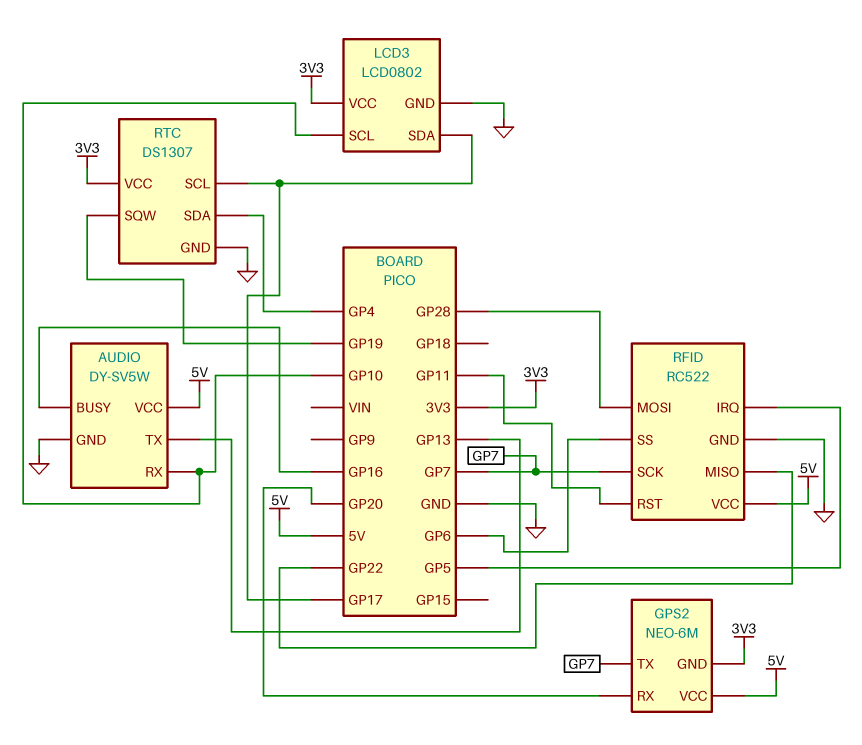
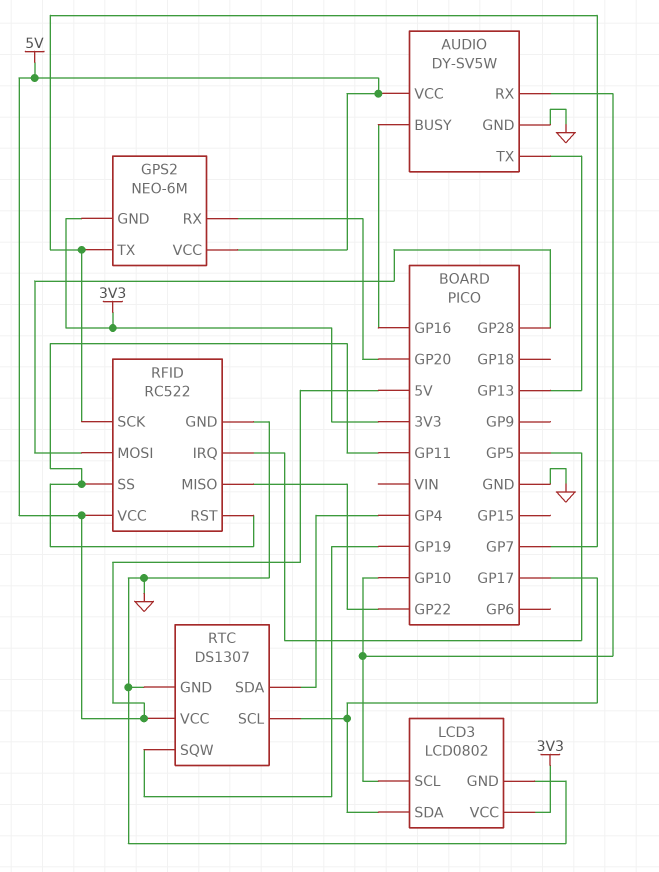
RFID pin SS: GP6 -> GP11
RTC pin VCC: 3V3 -> 5V

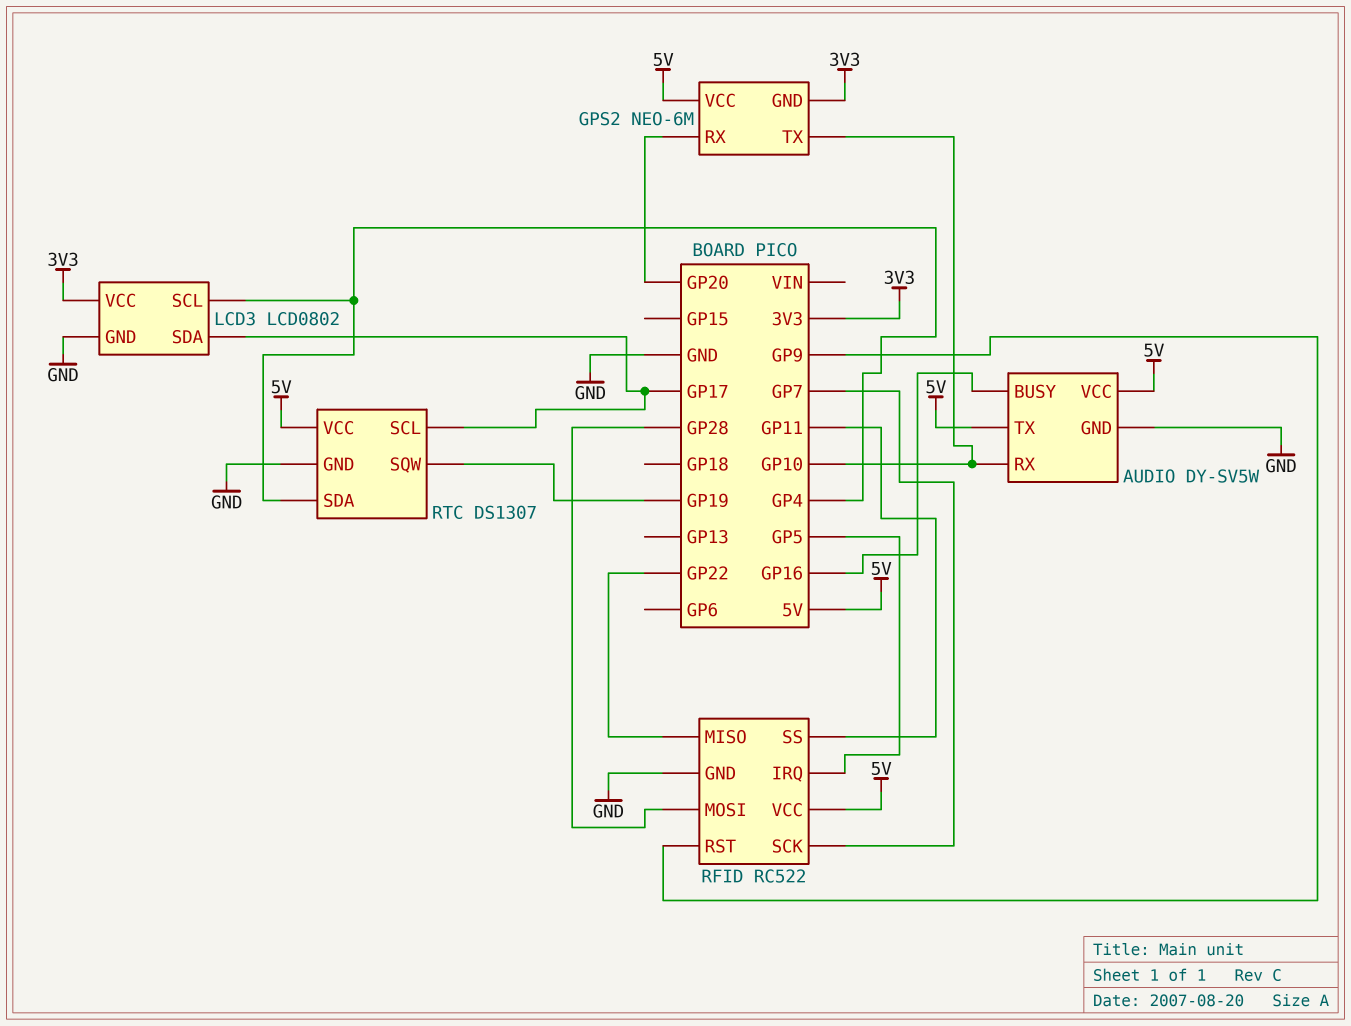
AUDIO pin TX: GP13 -> 5V
GPS2 pin TX: GP7 -> GP10
LCD3 pin SCL: GP10 -> GP4
RFID pin RST: GP11 -> GP9

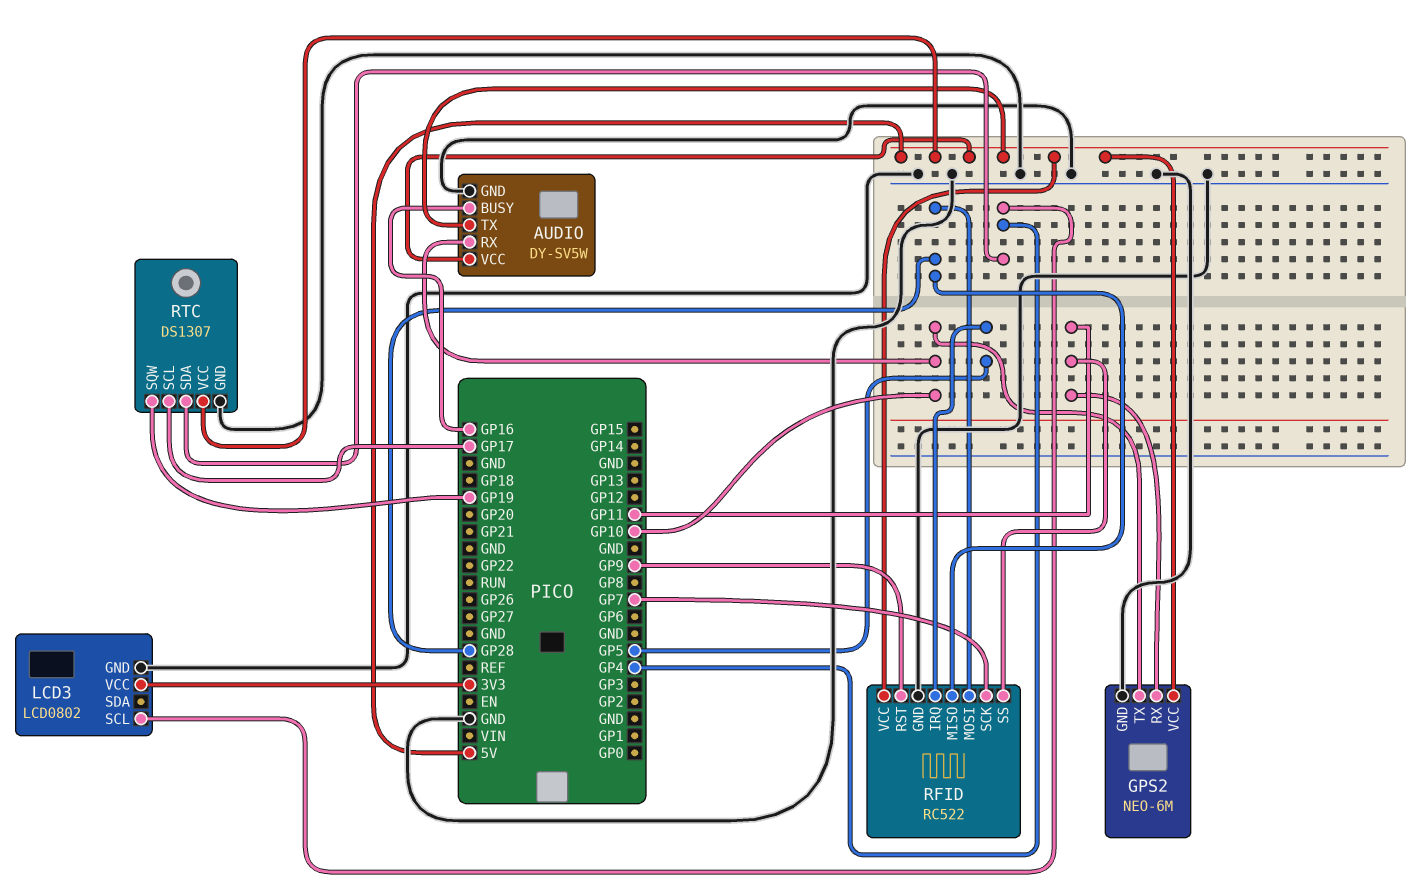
GPS2 pin GND: 3V3 -> GND
GPS2 pin RX: GP20 -> GP11
LCD3 pin SDA: GP17 -> none
RFID pin MISO: GP22 -> GP28

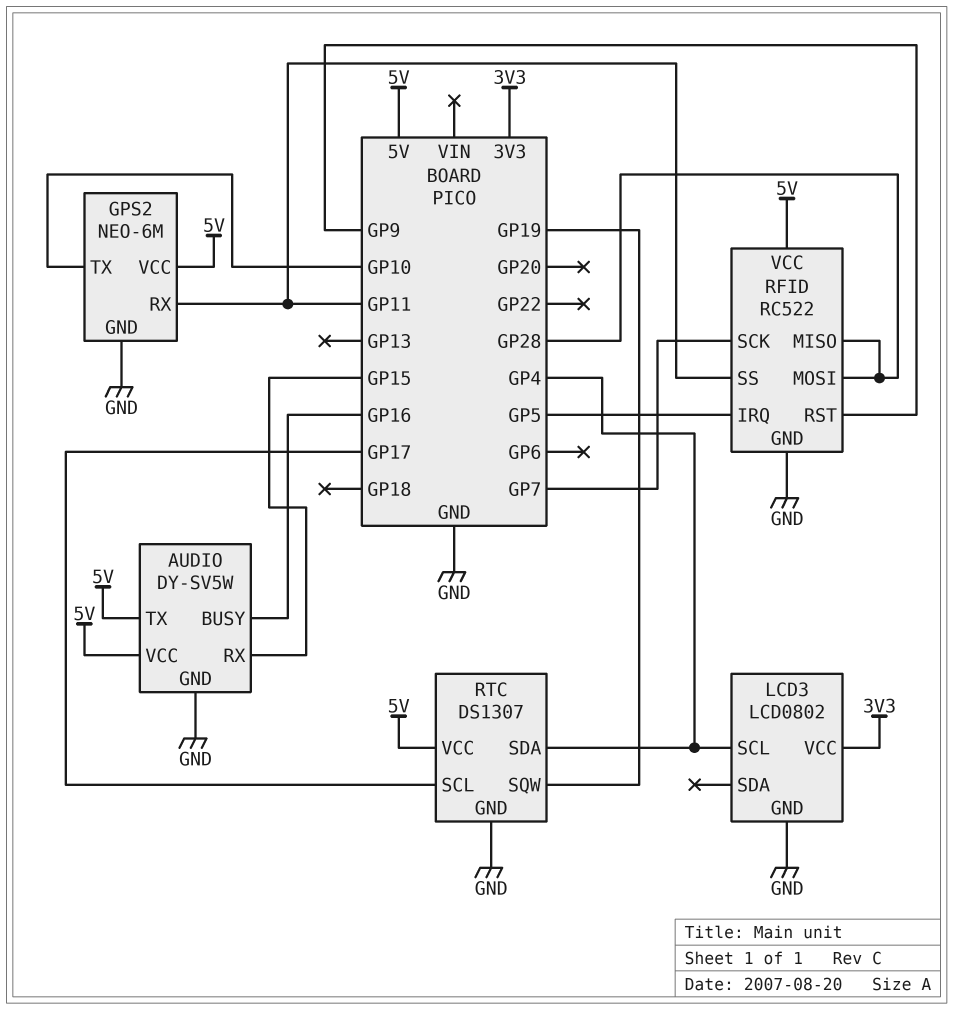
AUDIO pin RX: GP10 -> GP15

